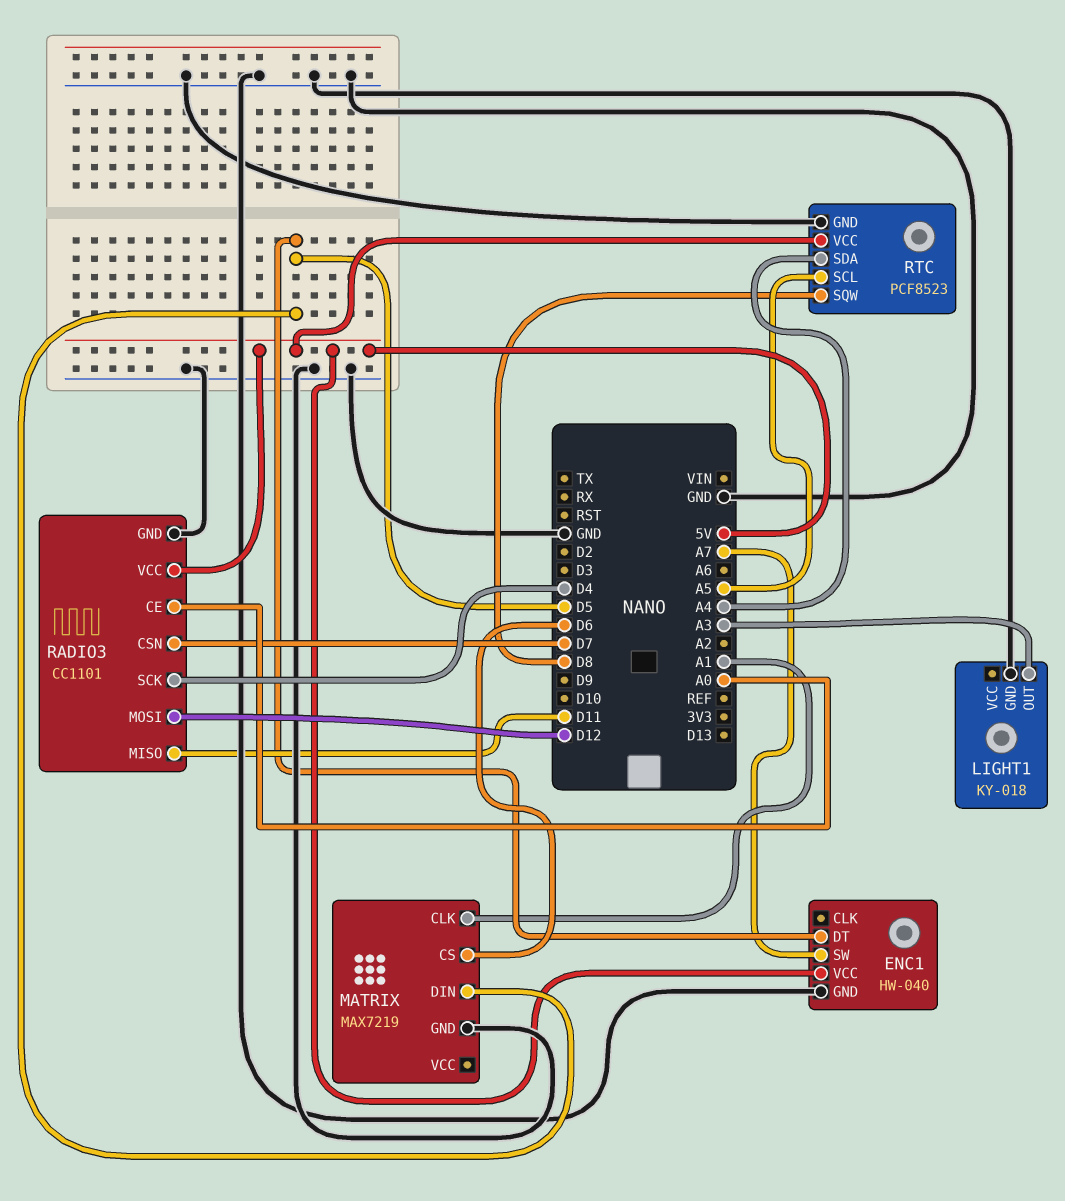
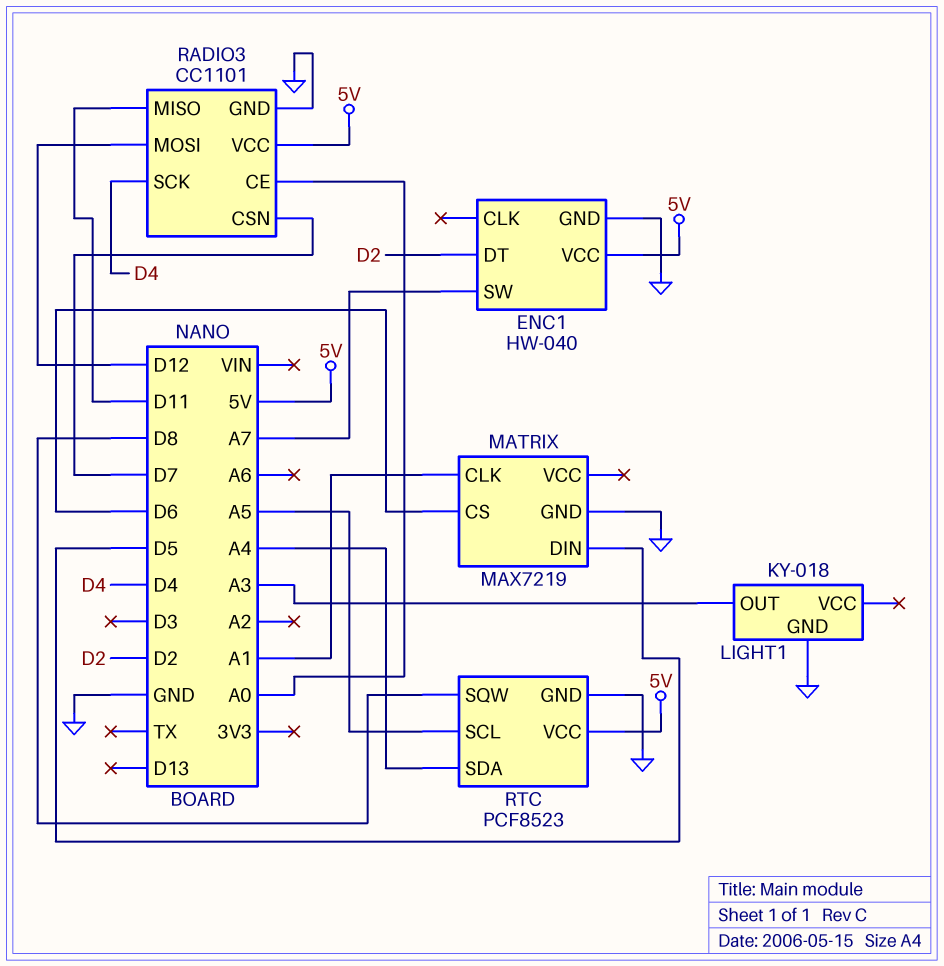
ENC1 pin DT: D5 -> D2

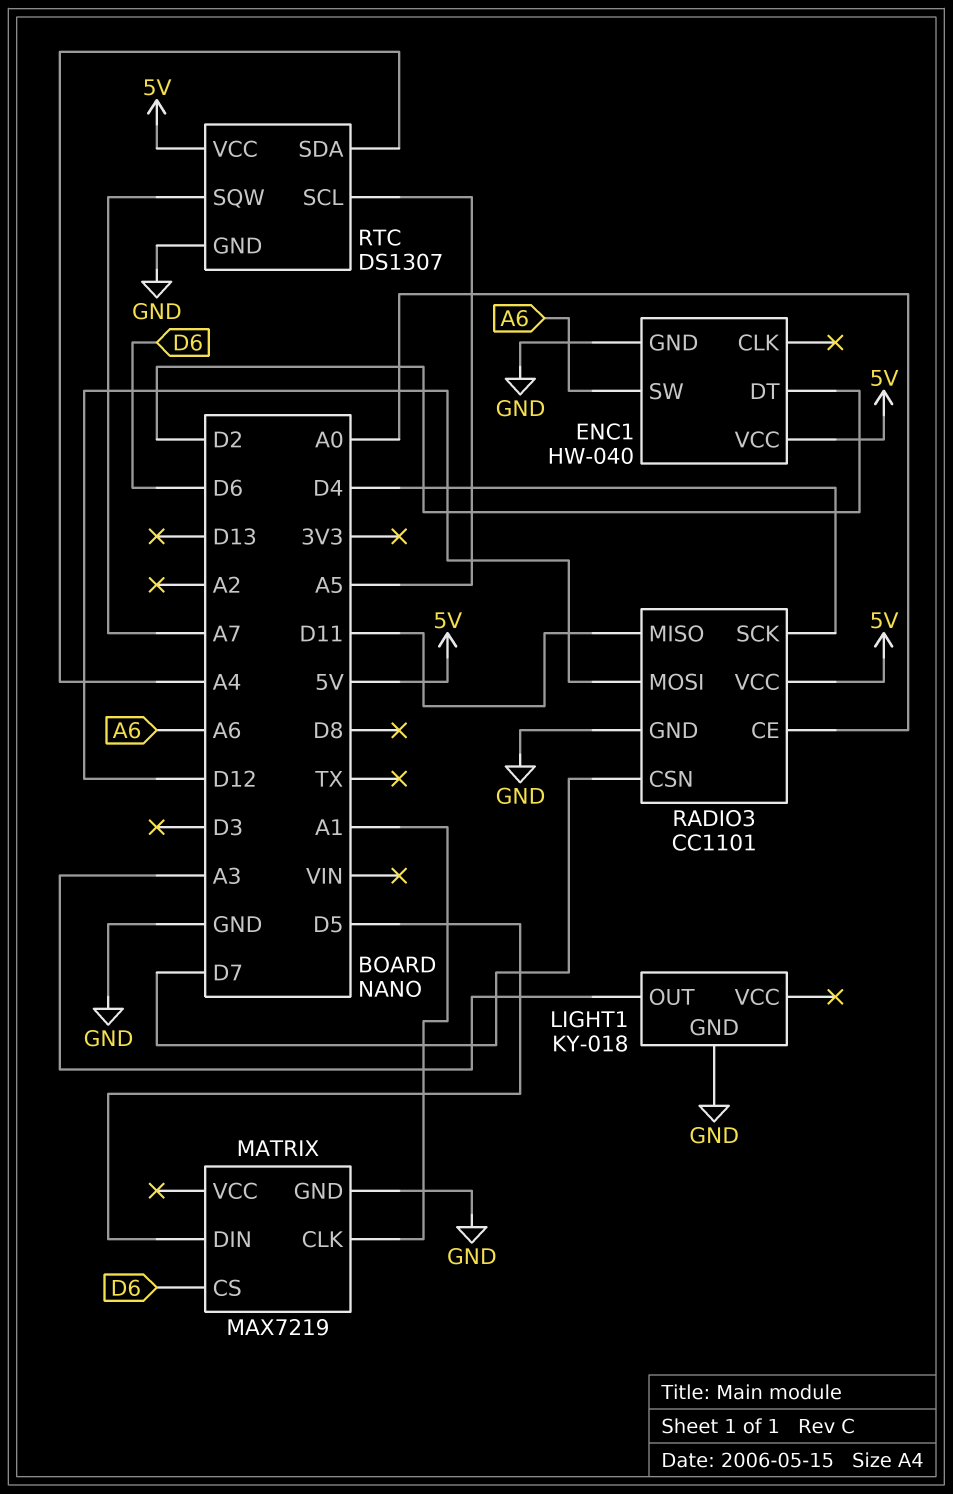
ENC1 pin SW: A7 -> A6
RTC: PCF8523 -> DS1307
RTC pin SQW: D8 -> A7

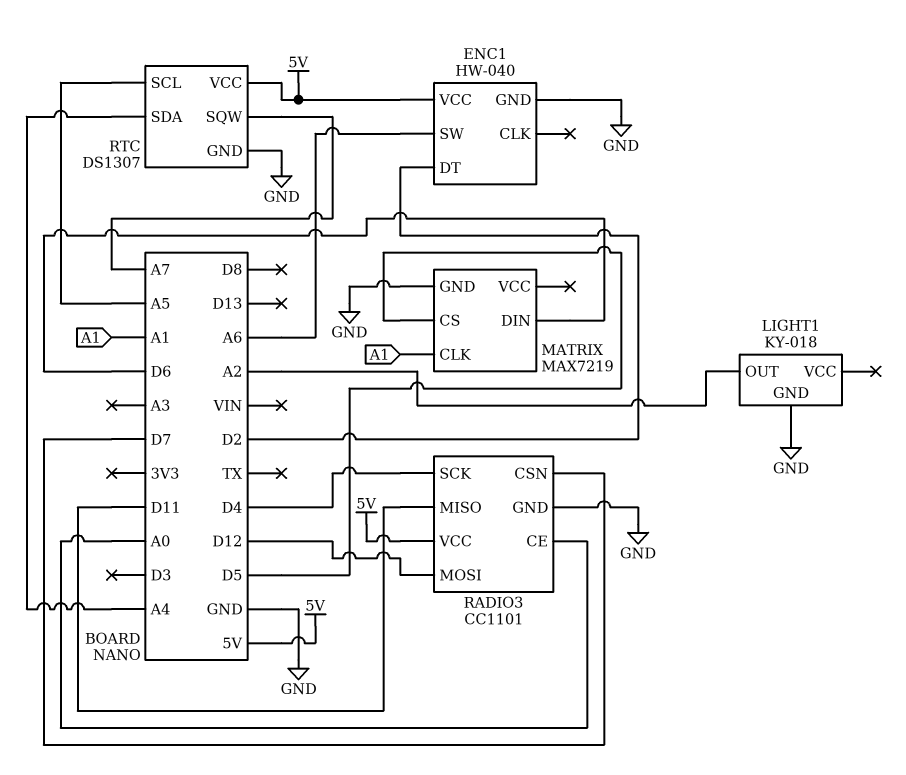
LIGHT1 pin OUT: A3 -> A2
MATRIX pin CS: D6 -> D5
MATRIX pin DIN: D5 -> D6

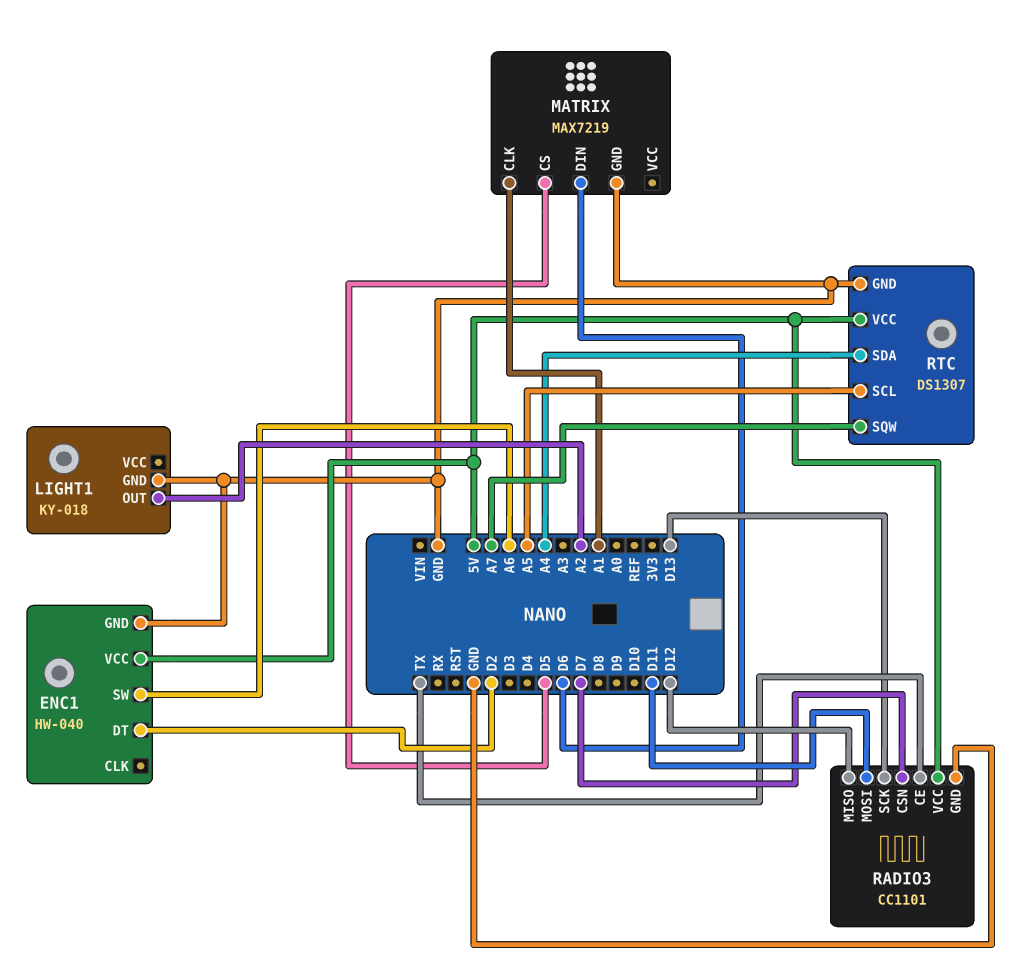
RADIO3 pin CE: A0 -> TX
RADIO3 pin MISO: D11 -> D12
RADIO3 pin MOSI: D12 -> D11
RADIO3 pin SCK: D4 -> D13

